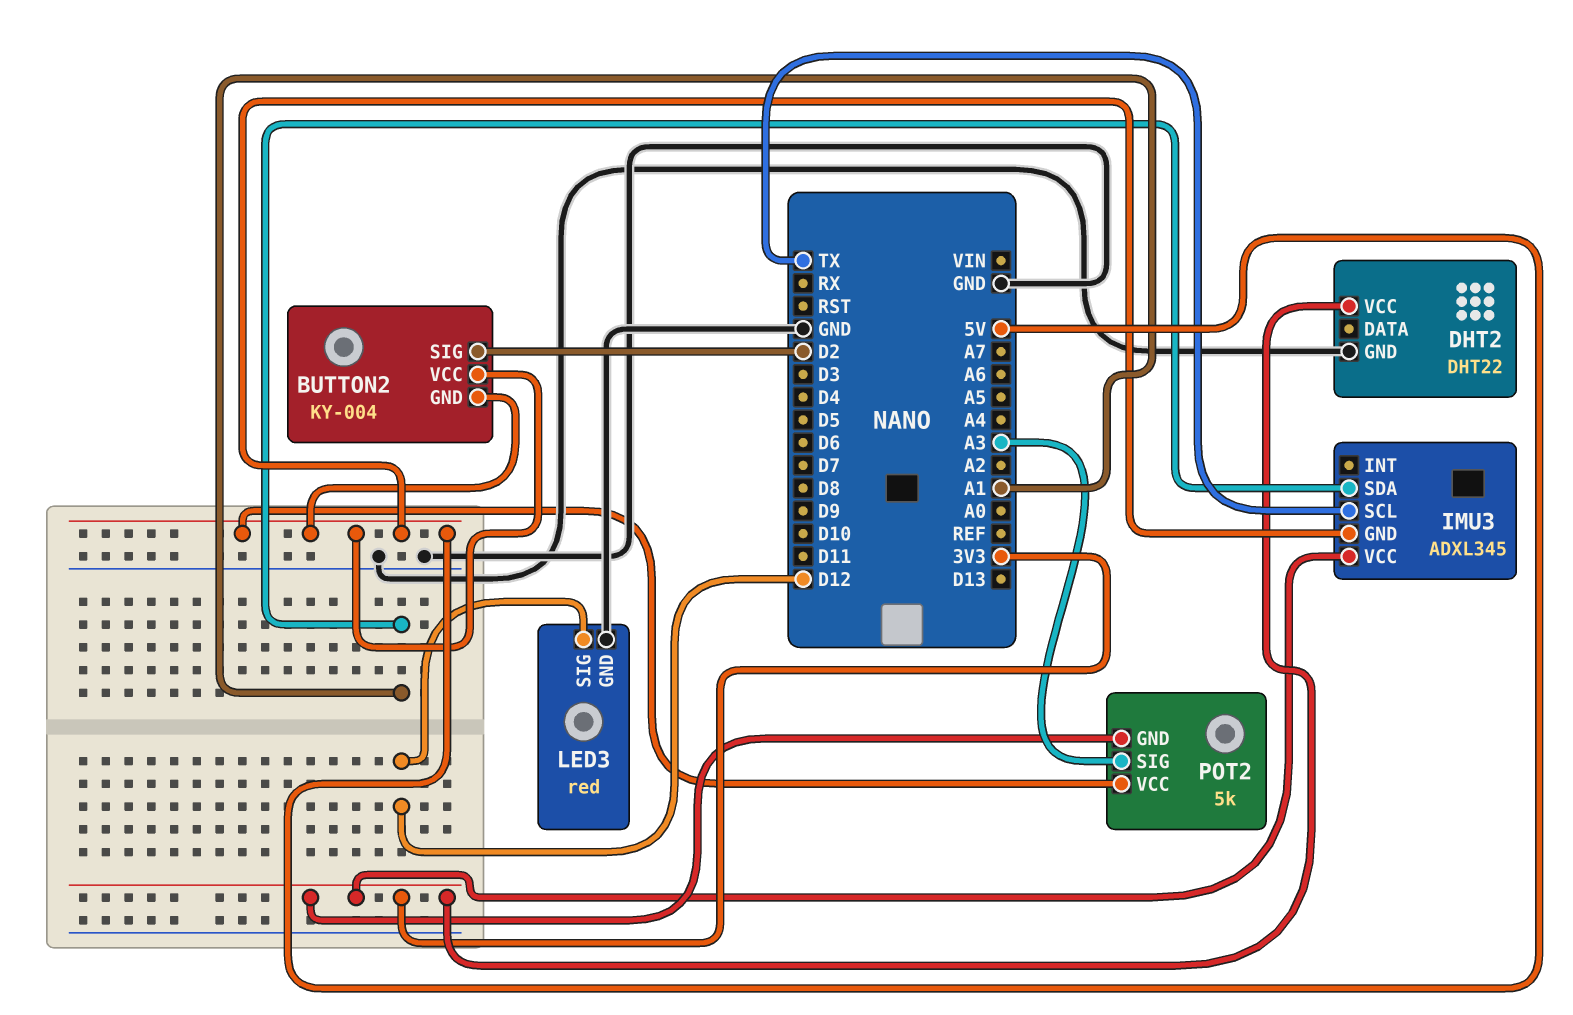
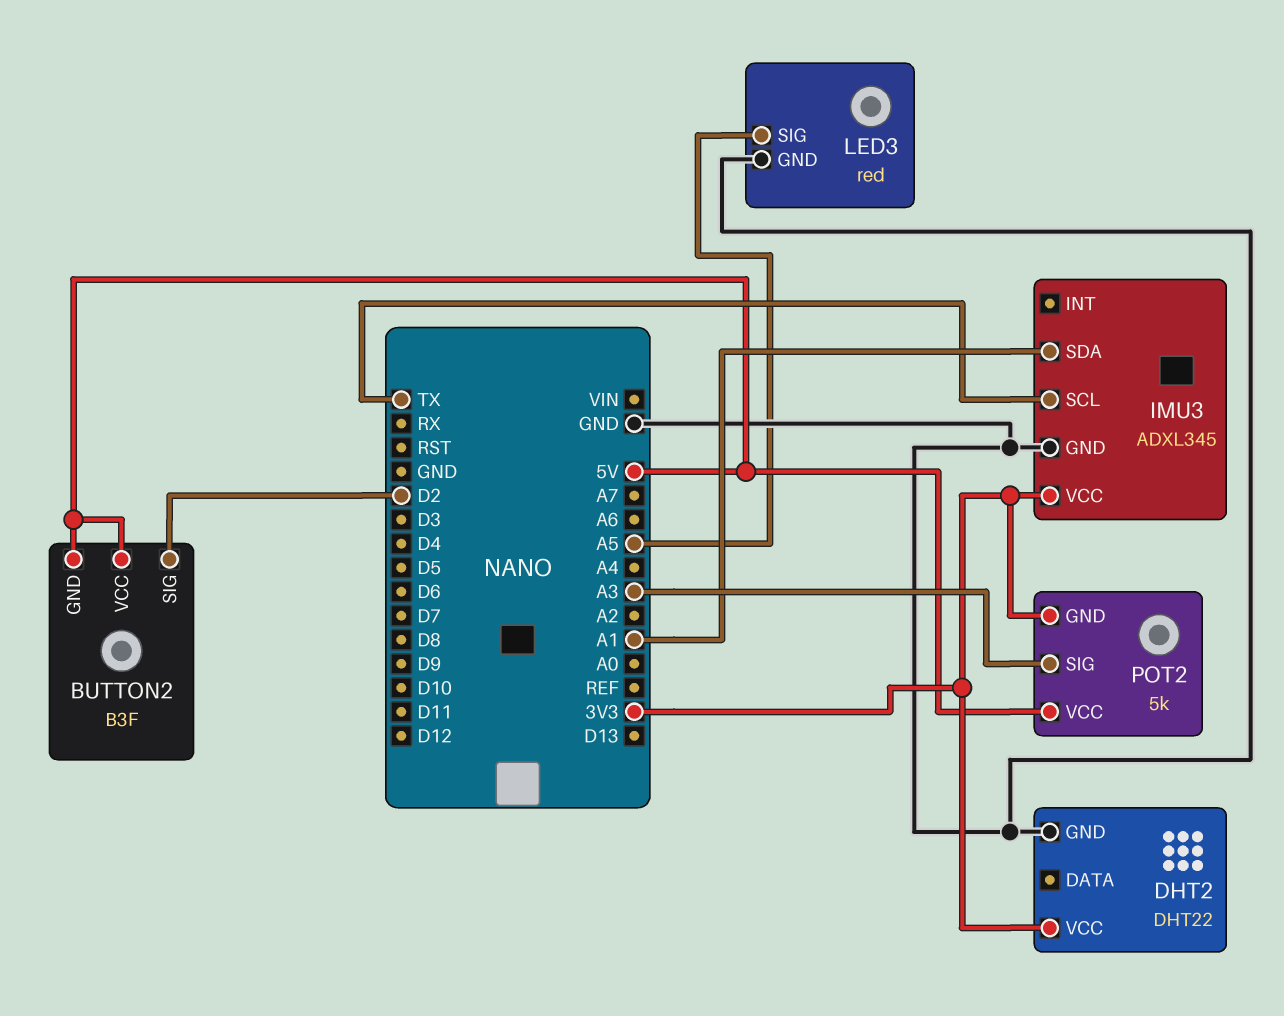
BUTTON2: KY-004 -> B3F
IMU3 pin GND: 5V -> GND
LED3 pin SIG: D12 -> A5

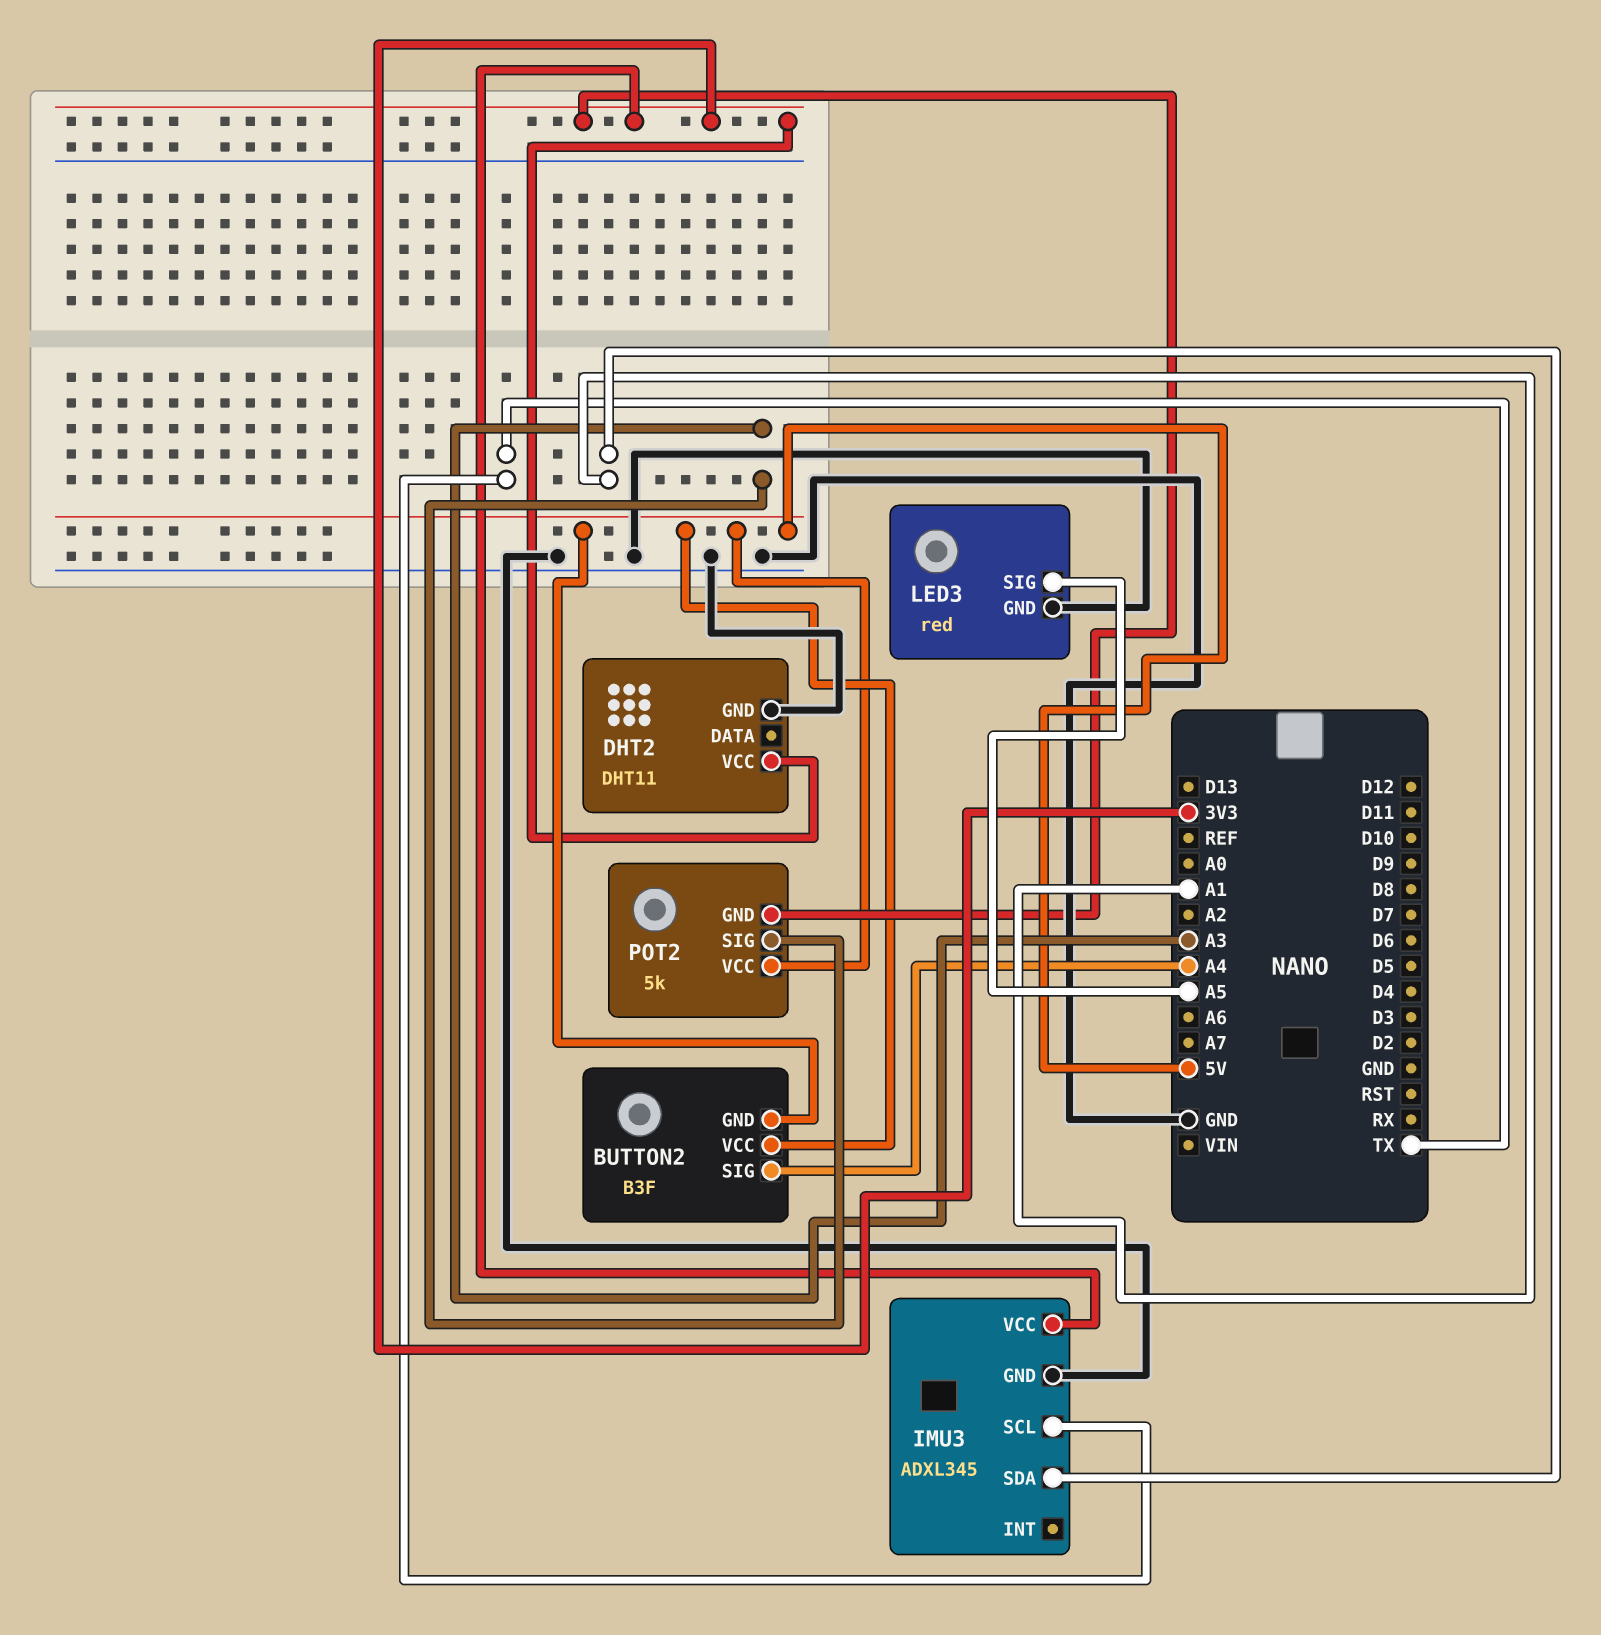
BUTTON2 pin SIG: D2 -> A4
DHT2: DHT22 -> DHT11

